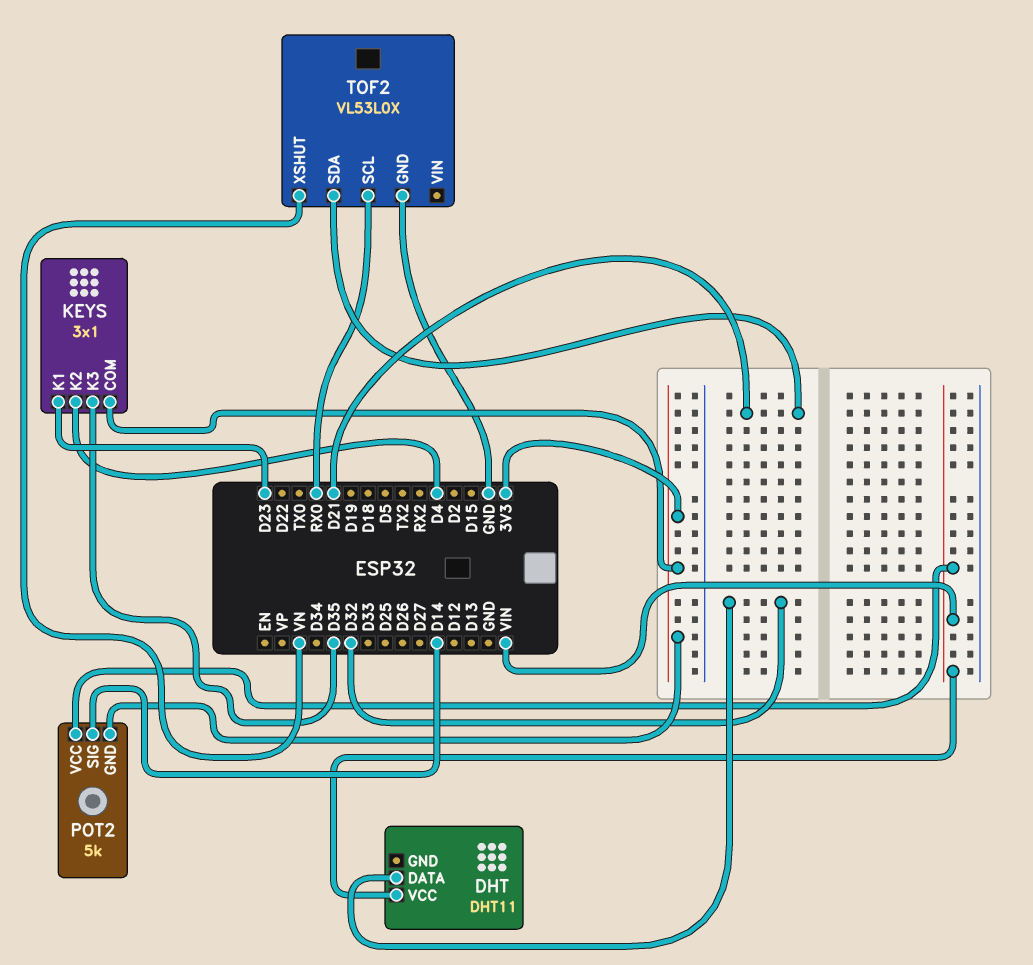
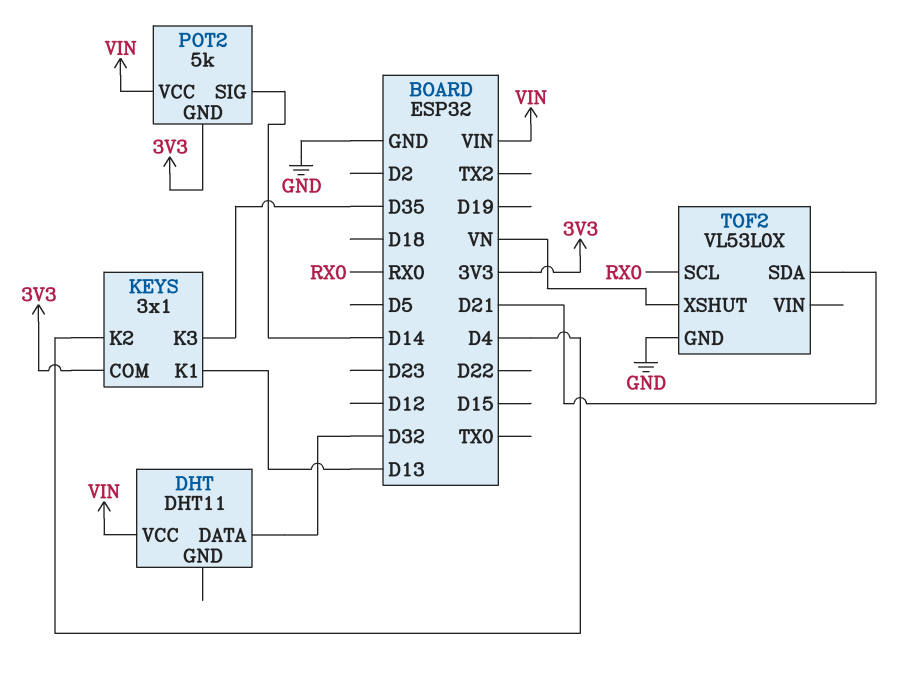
KEYS pin K1: D23 -> D13

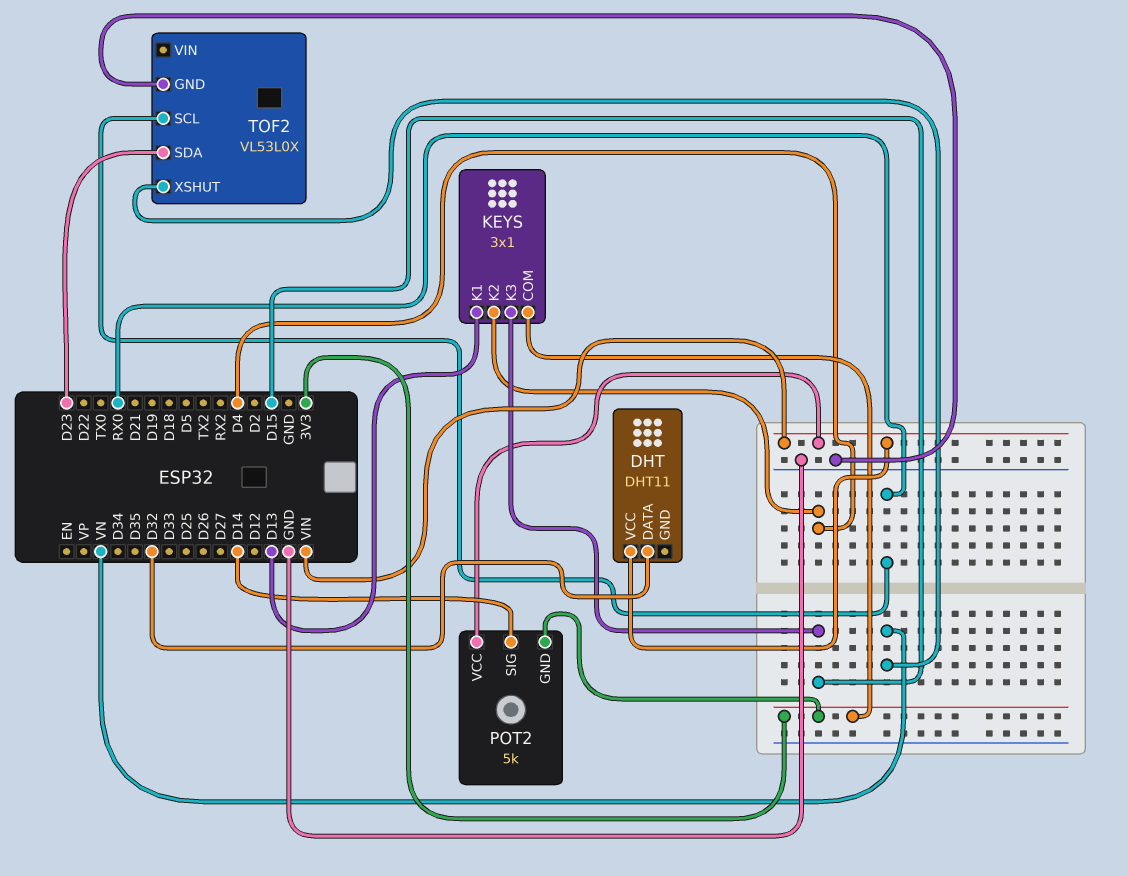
KEYS pin K3: D35 -> D15
TOF2 pin SDA: D21 -> D23

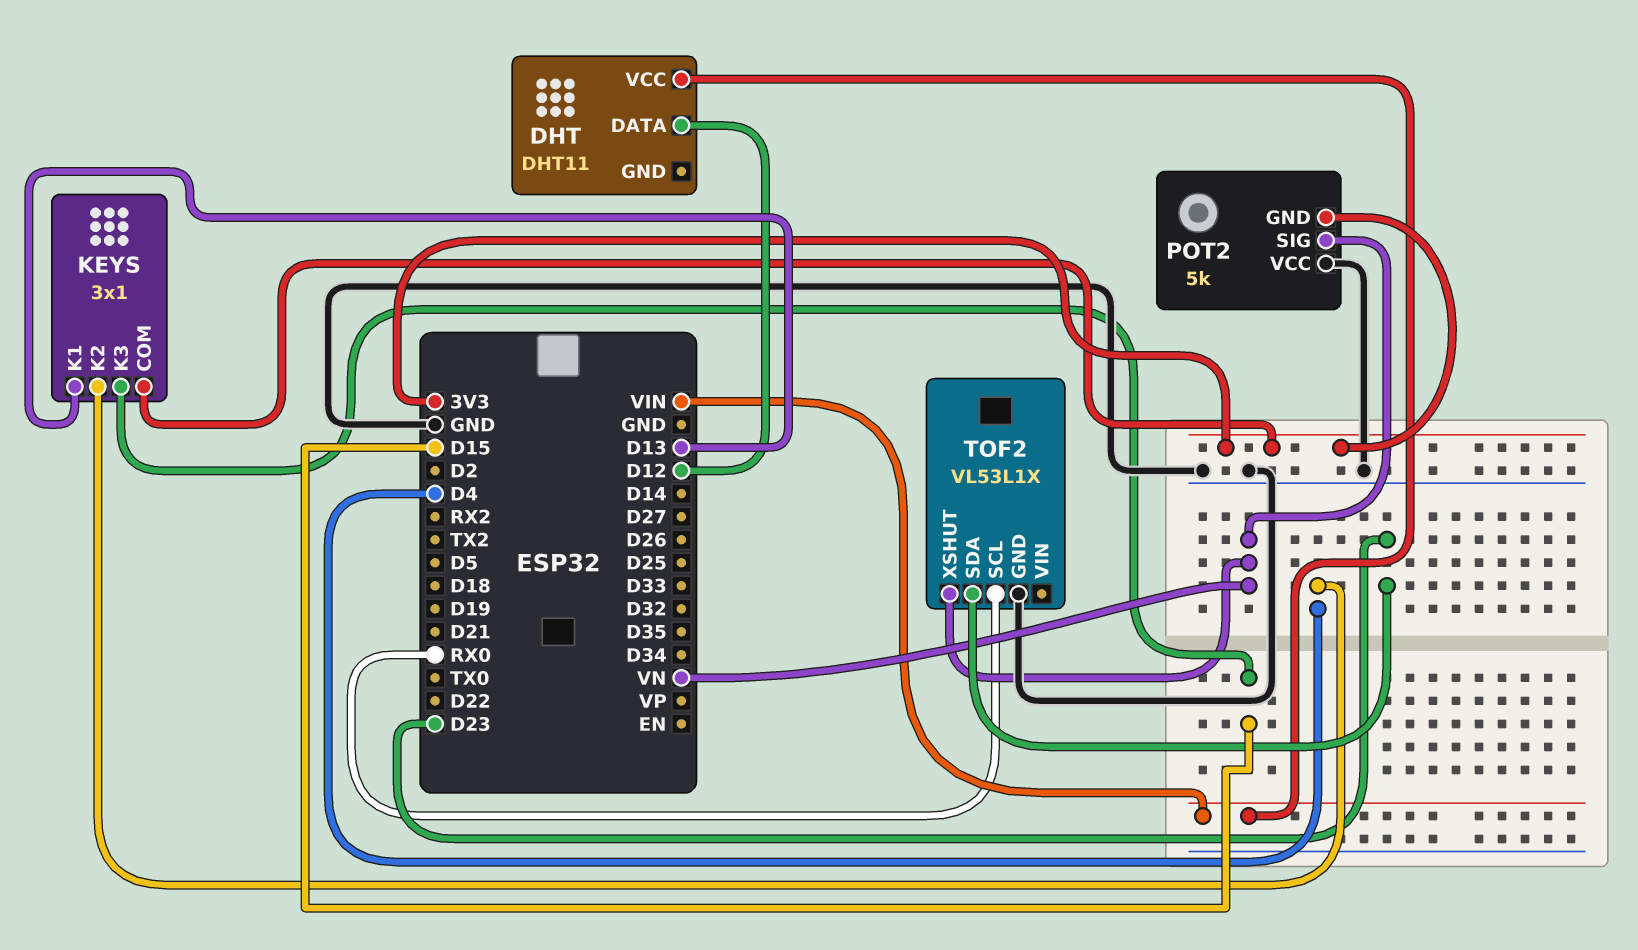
DHT pin DATA: D32 -> D12
POT2 pin SIG: D14 -> VN
POT2 pin VCC: VIN -> GND
TOF2: VL53L0X -> VL53L1X

